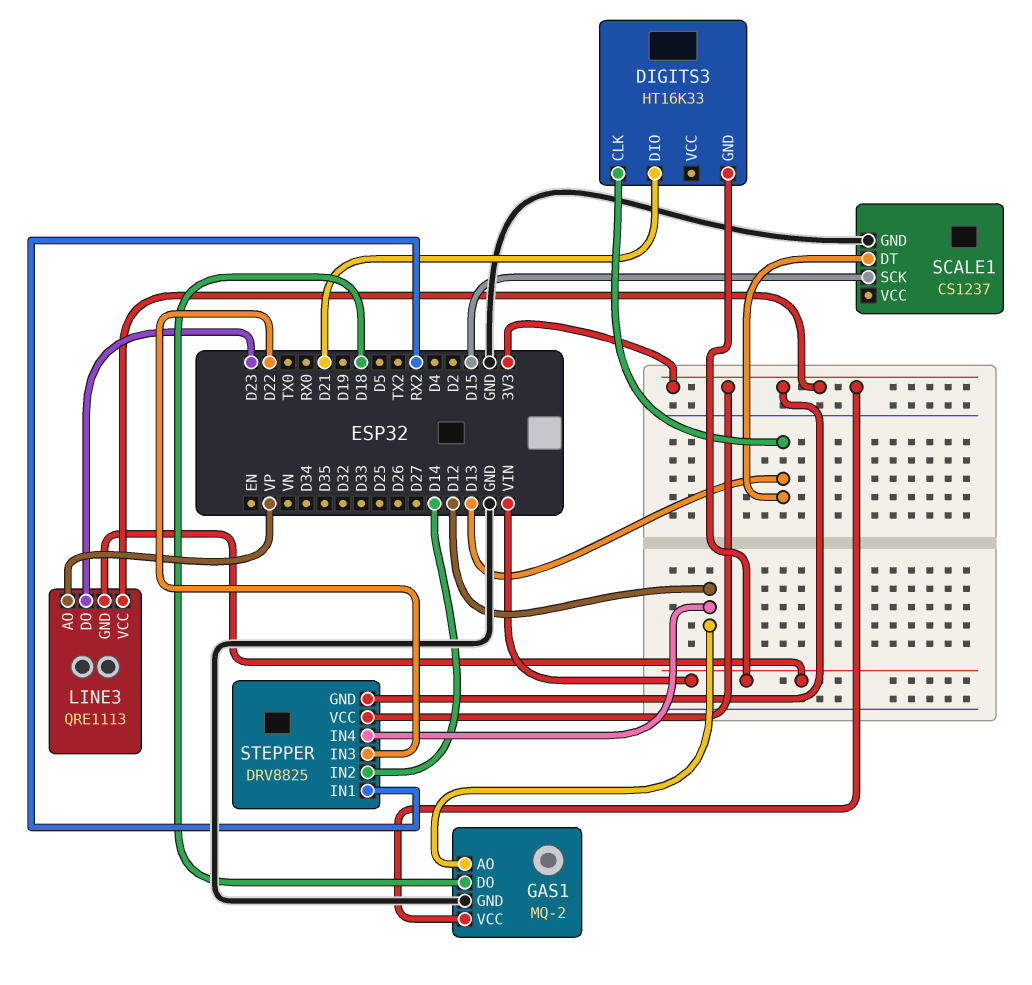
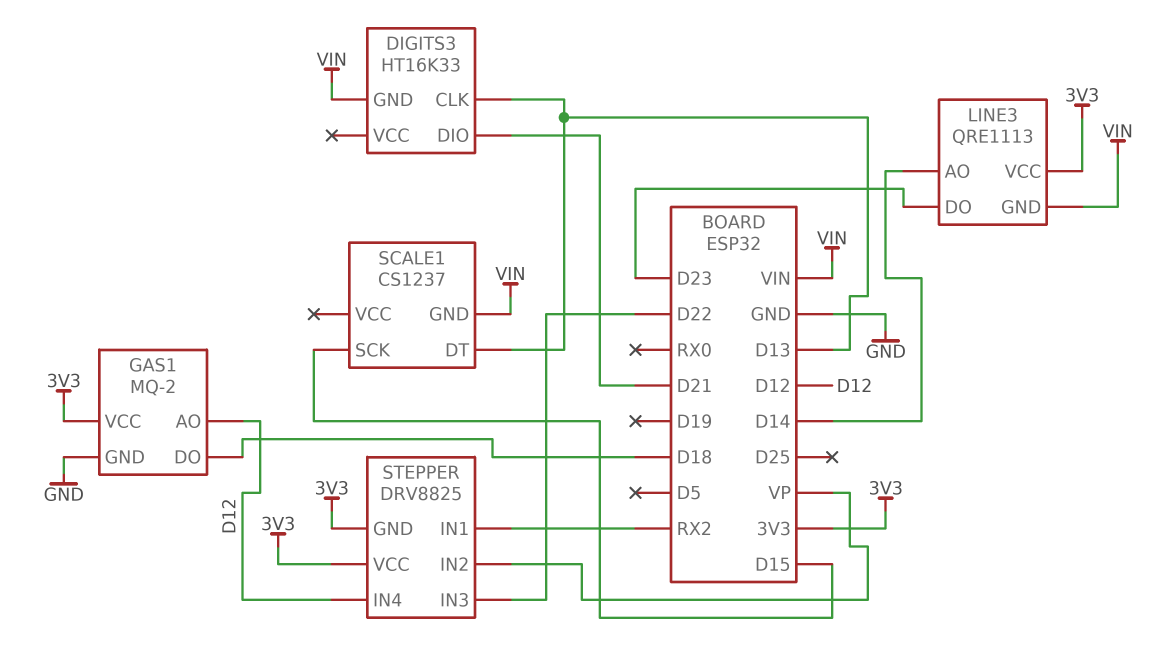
LINE3 pin AO: VP -> D14
SCALE1 pin GND: GND -> VIN
STEPPER pin IN2: D14 -> VP

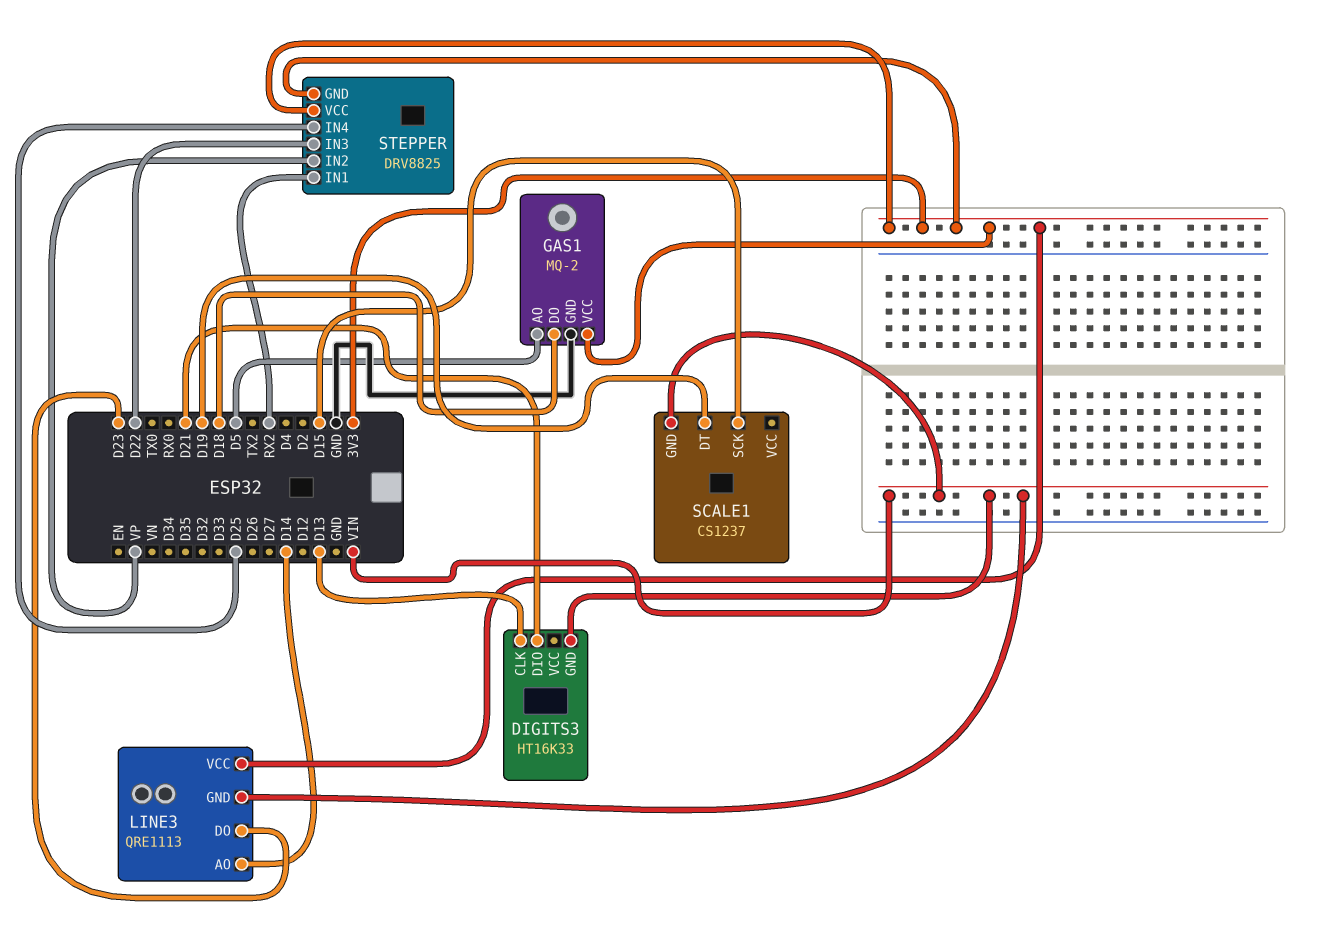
GAS1 pin AO: D12 -> D5
SCALE1 pin DT: D13 -> D19
STEPPER pin IN4: D12 -> D25

